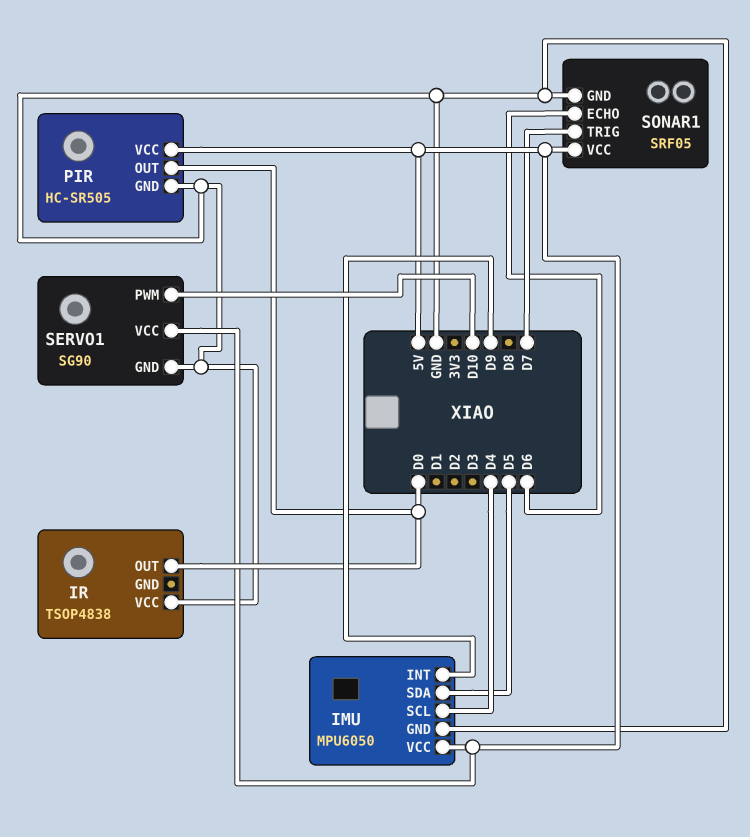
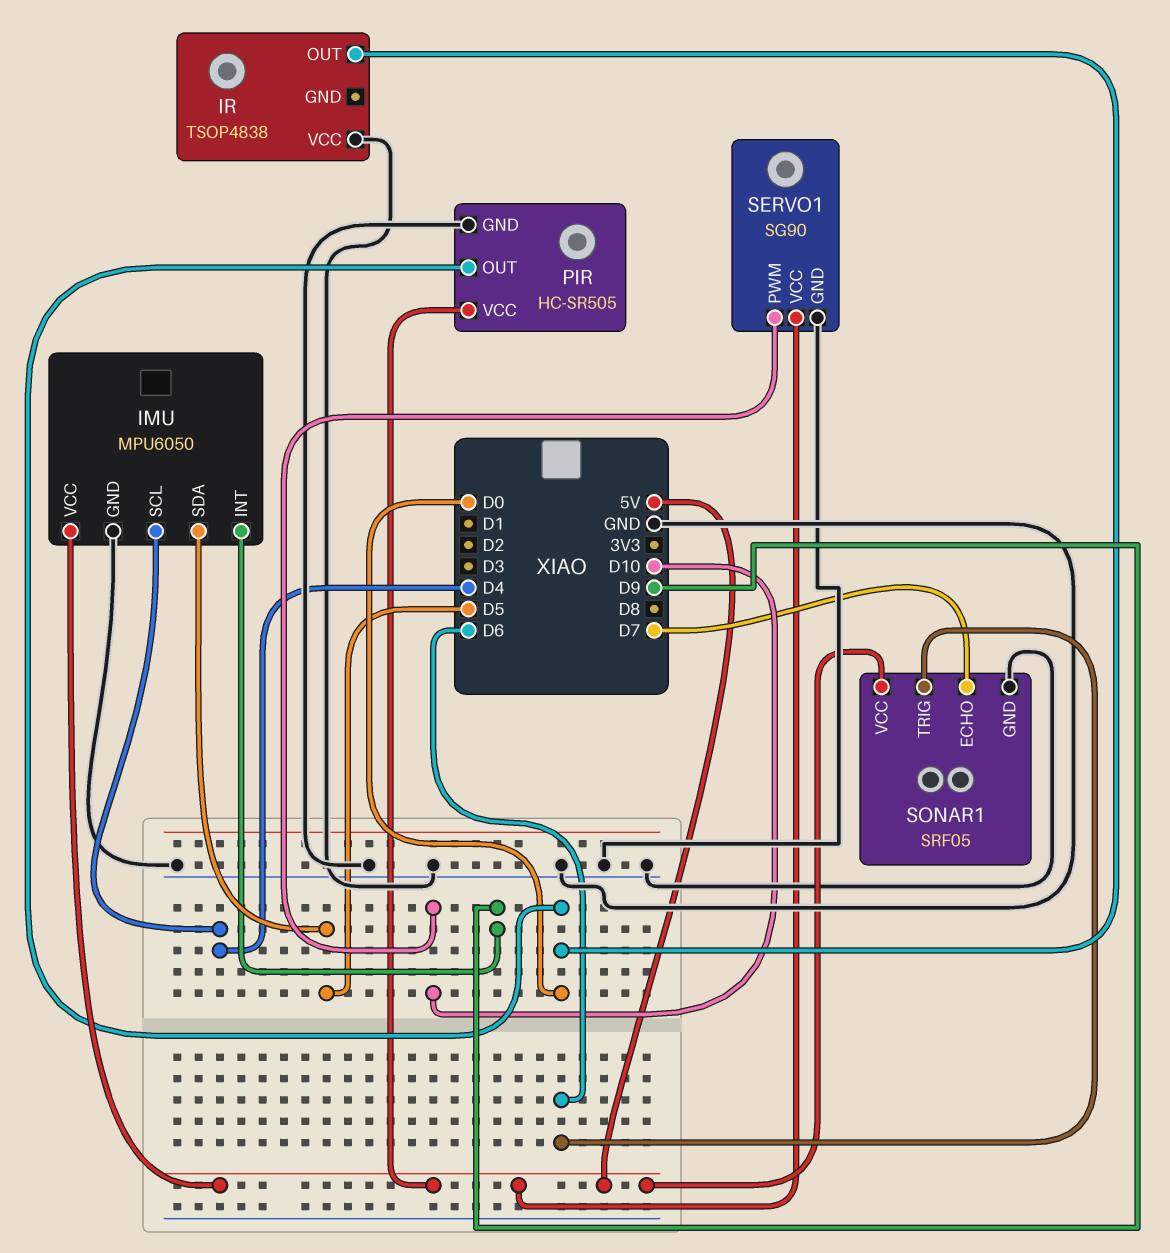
SONAR1 pin ECHO: D6 -> D7
SONAR1 pin TRIG: D7 -> D6

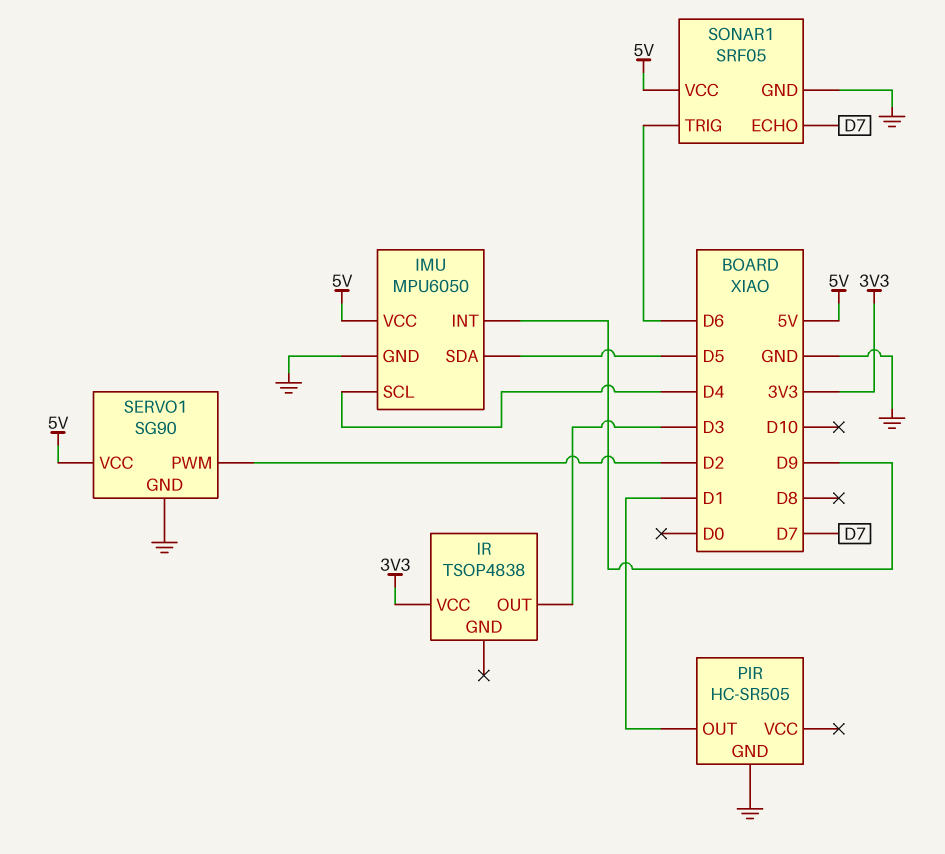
IR pin OUT: D0 -> D3
IR pin VCC: GND -> 3V3
PIR pin OUT: D0 -> D1
PIR pin VCC: 5V -> none
SERVO1 pin PWM: D10 -> D2

